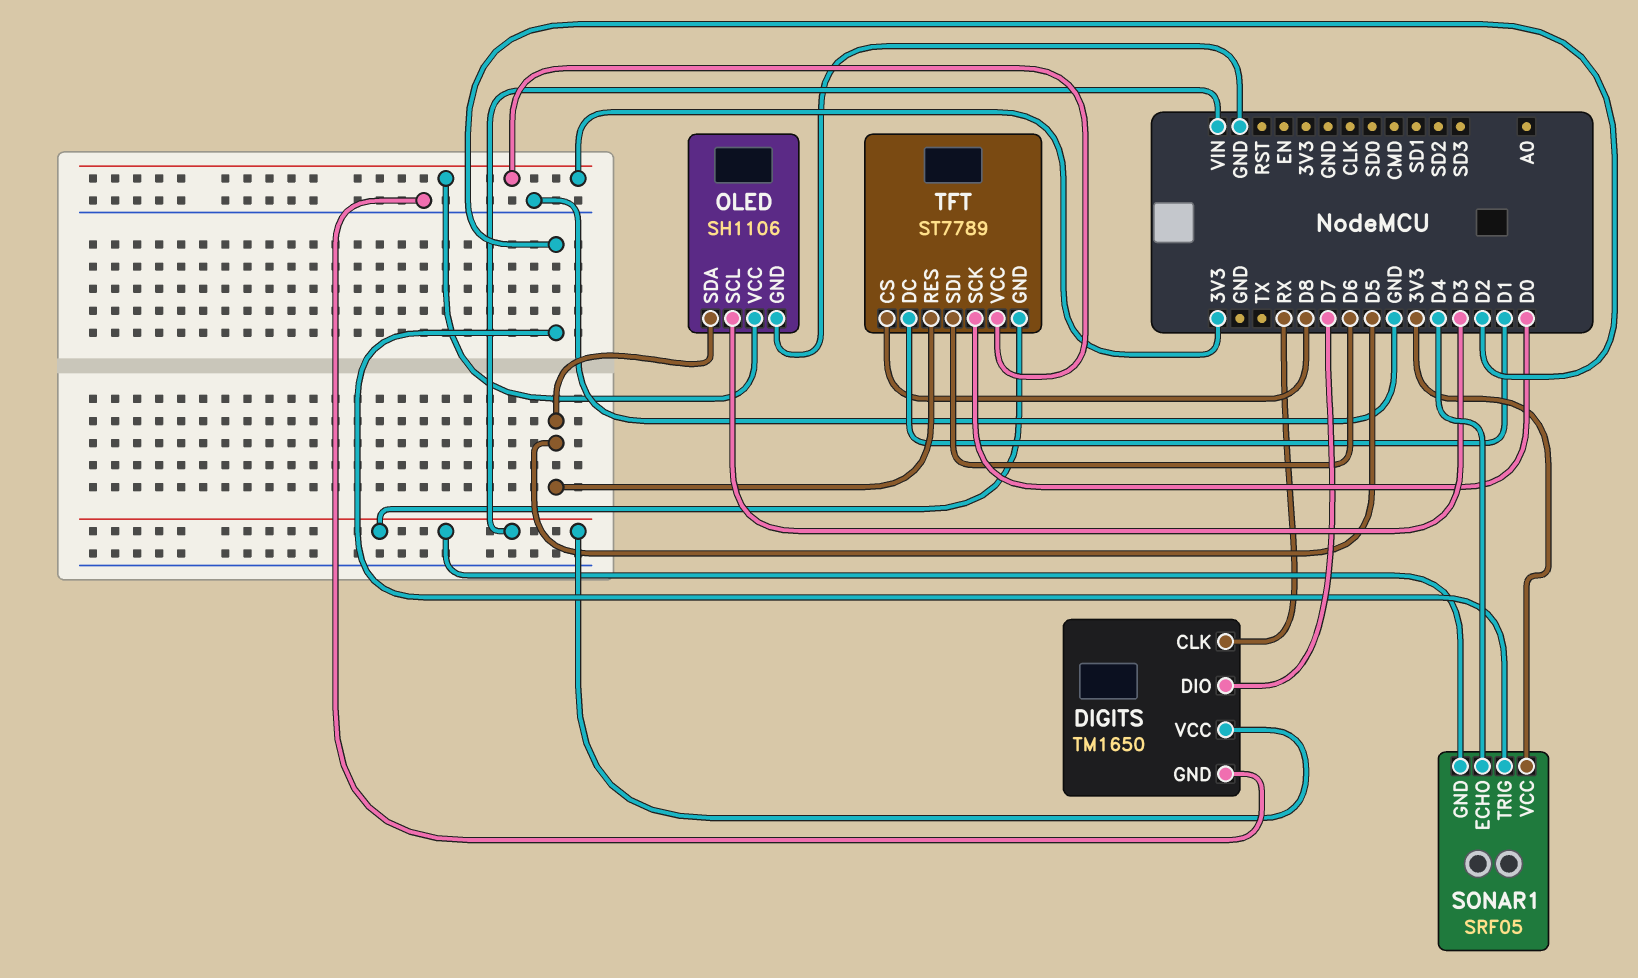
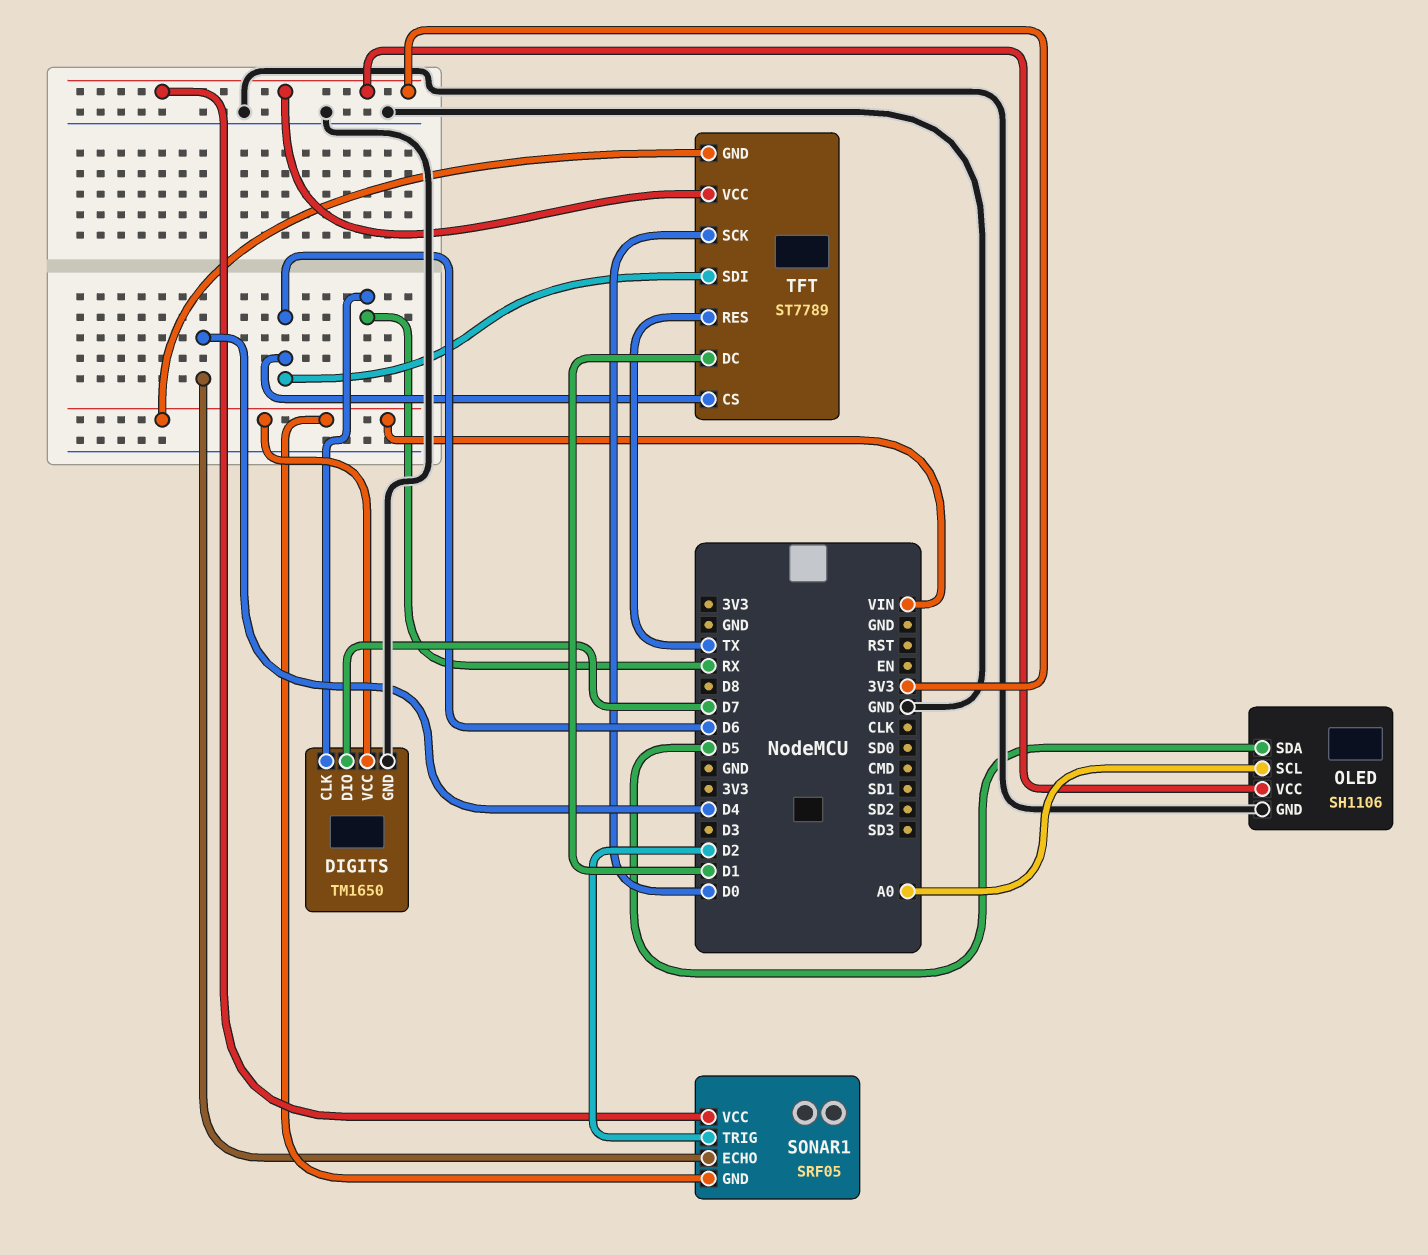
OLED pin SCL: D3 -> A0
TFT pin CS: D8 -> D6
TFT pin RES: D5 -> TX

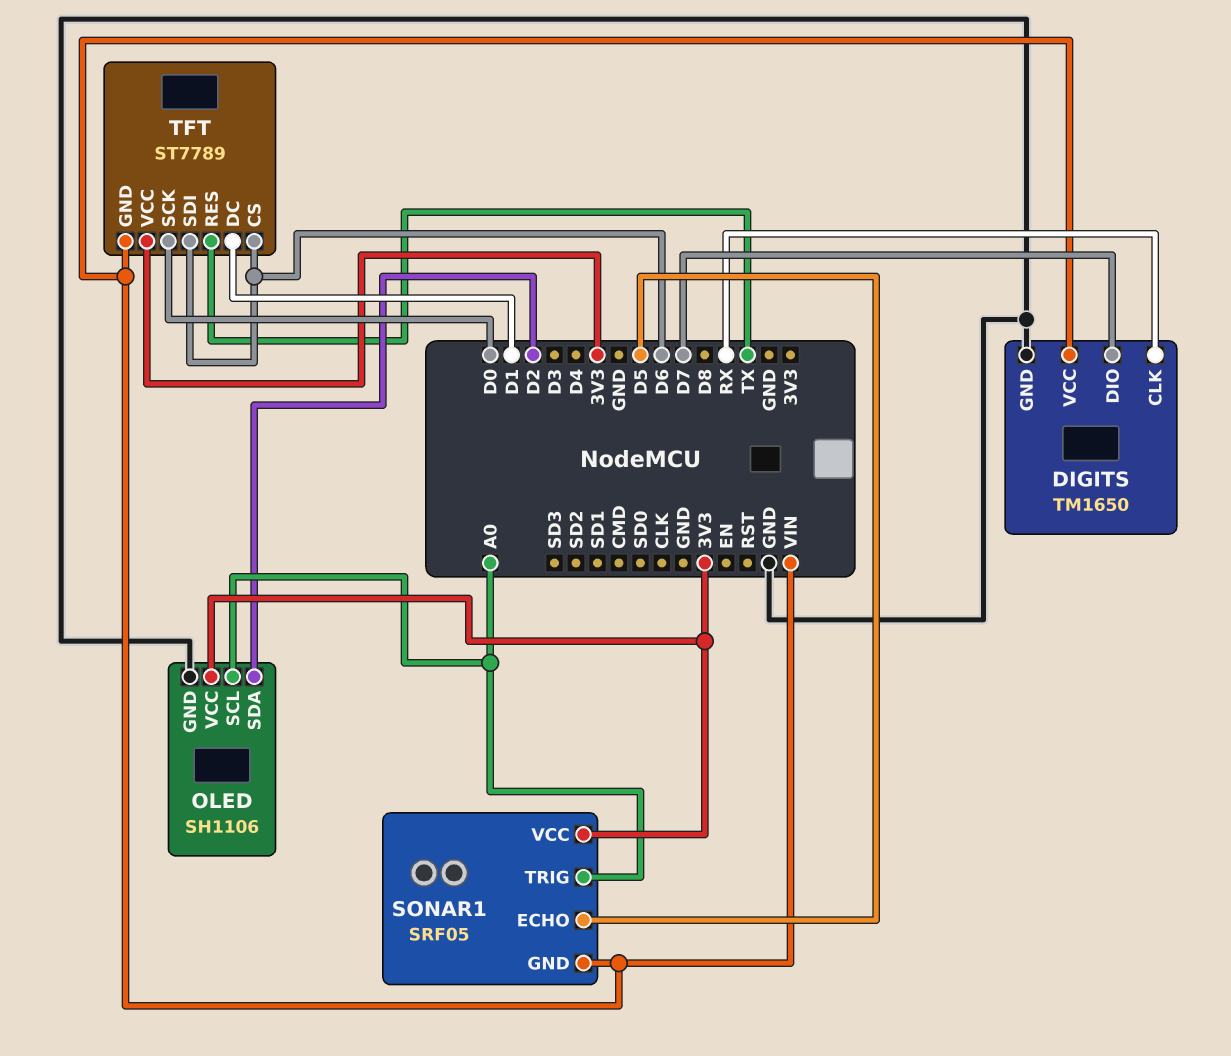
OLED pin SDA: D5 -> D2
SONAR1 pin ECHO: D4 -> D5
SONAR1 pin TRIG: D2 -> A0

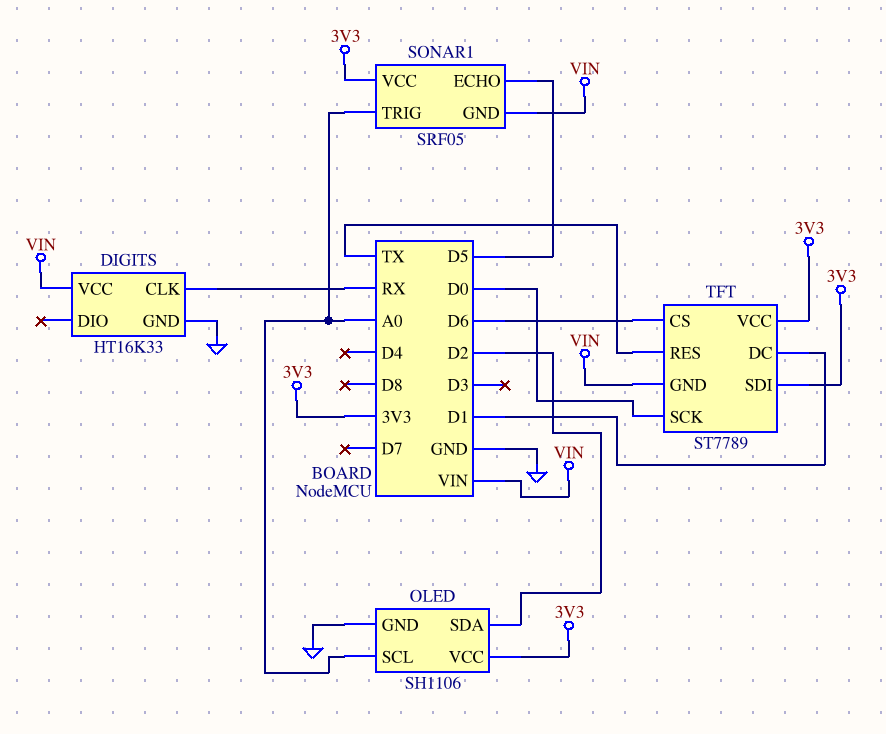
DIGITS: TM1650 -> HT16K33
DIGITS pin DIO: D7 -> none
TFT pin SDI: D6 -> 3V3

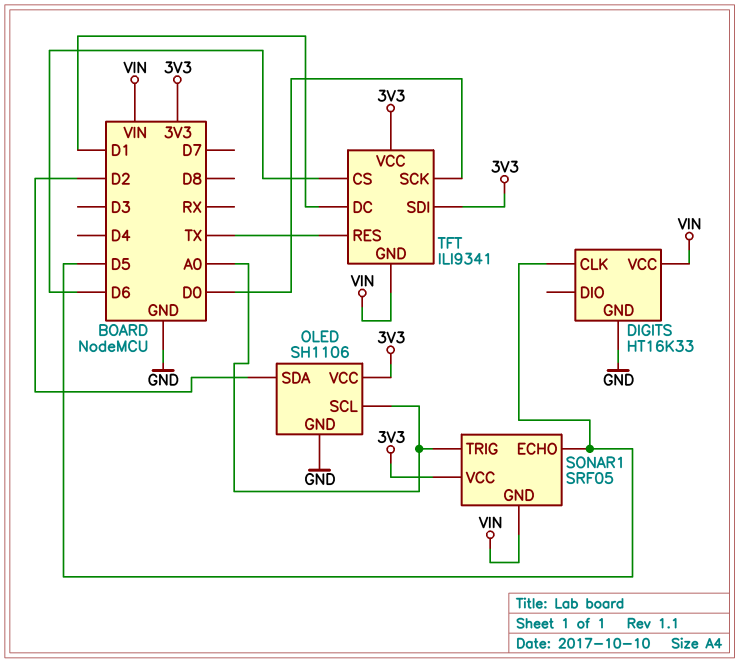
DIGITS pin CLK: RX -> D5
TFT: ST7789 -> ILI9341

